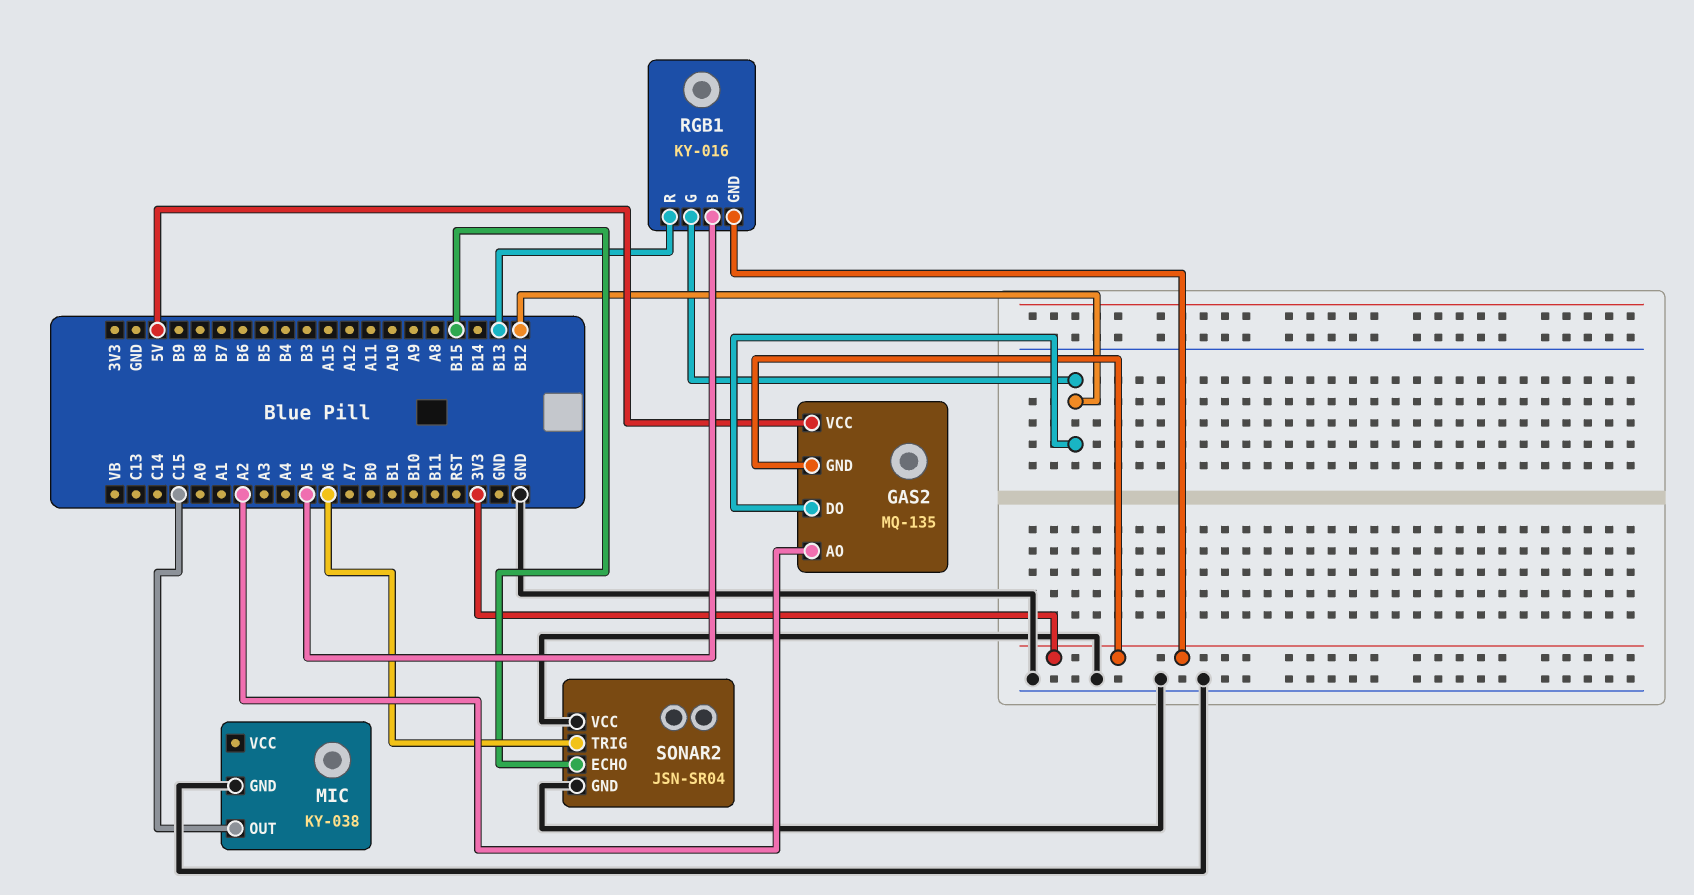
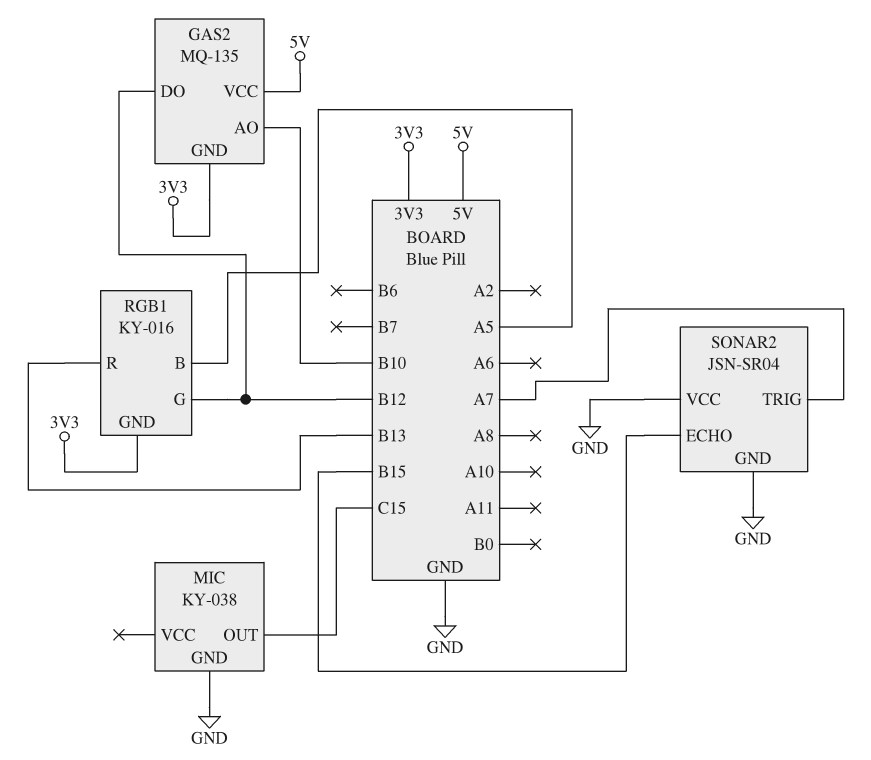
GAS2 pin AO: A2 -> B10
SONAR2 pin TRIG: A6 -> A7

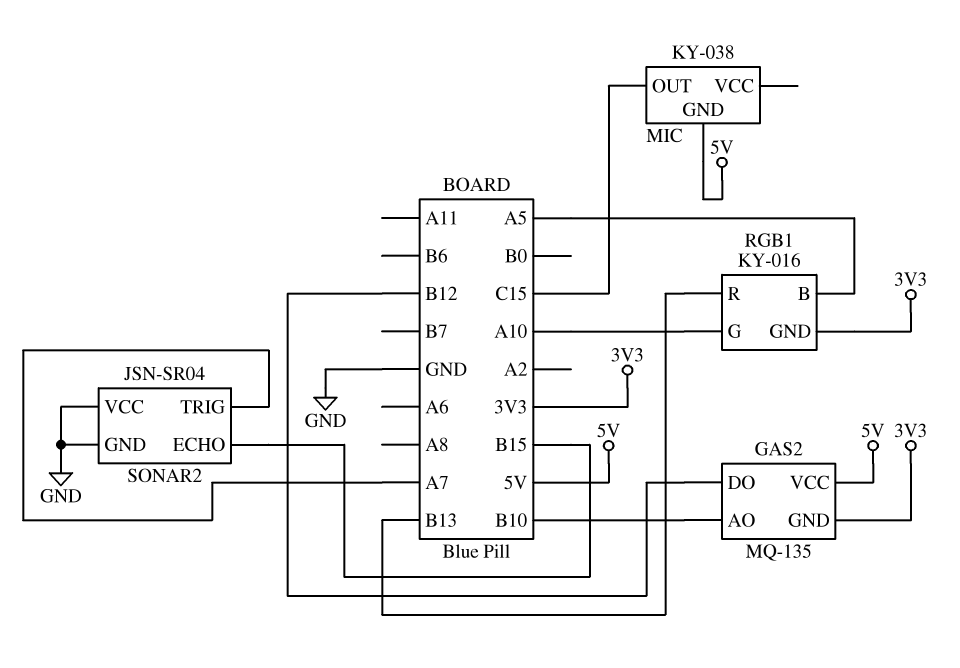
MIC pin GND: GND -> 5V
RGB1 pin G: B12 -> A10

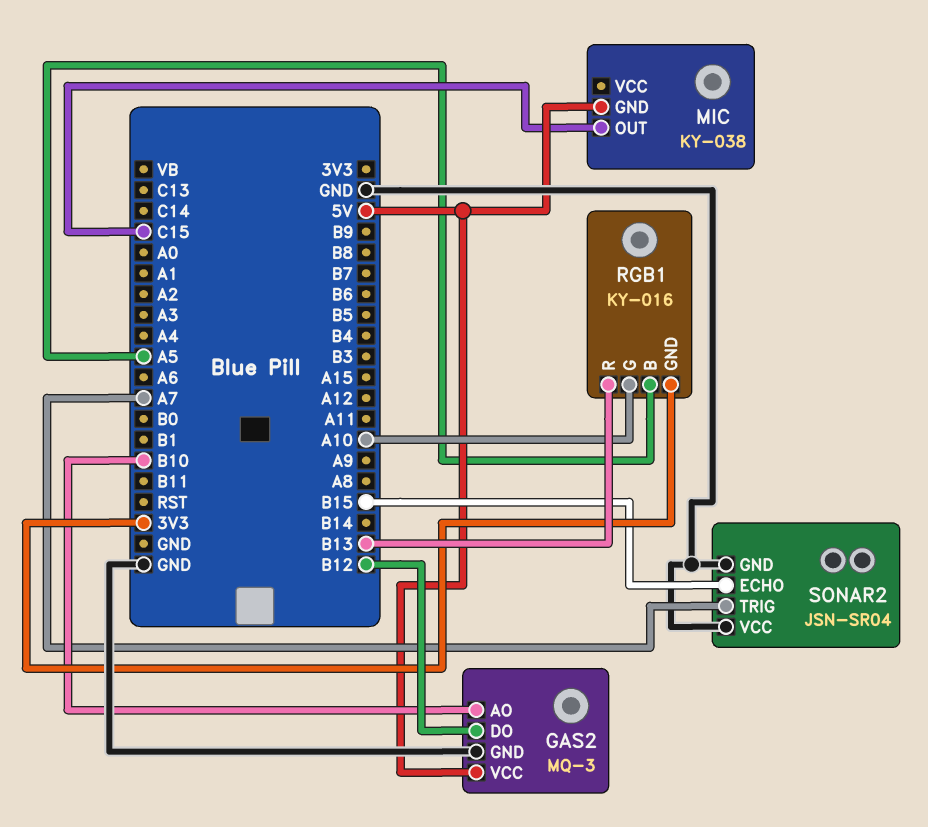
GAS2: MQ-135 -> MQ-3
GAS2 pin GND: 3V3 -> GND

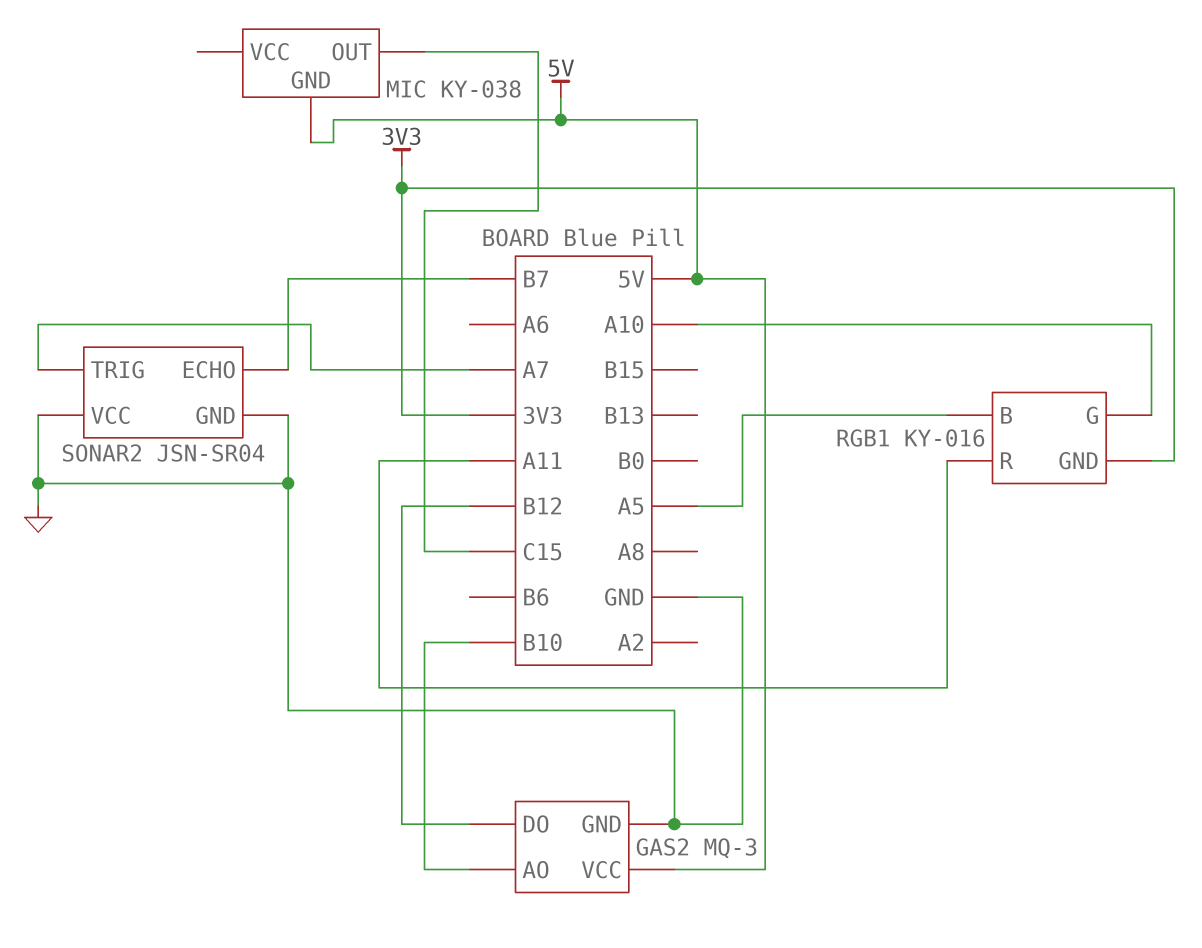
RGB1 pin R: B13 -> A11
SONAR2 pin ECHO: B15 -> B7

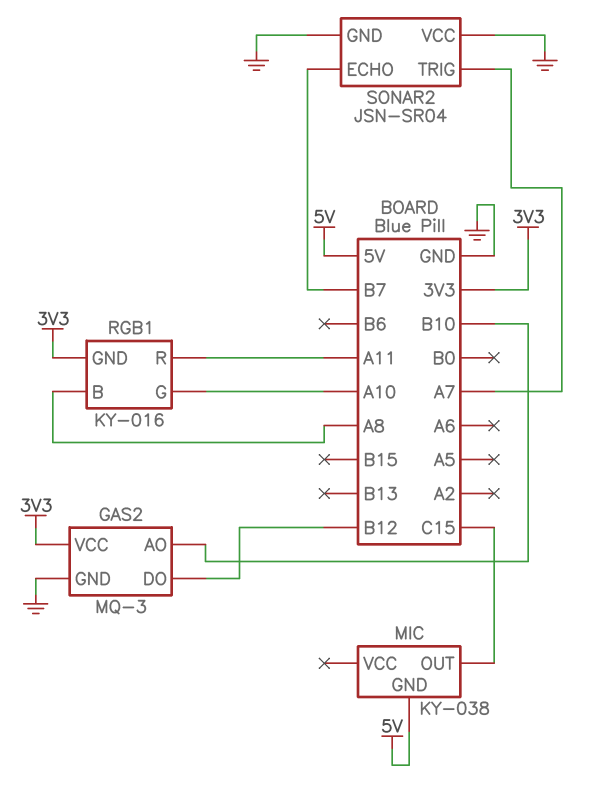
GAS2 pin VCC: 5V -> 3V3
RGB1 pin B: A5 -> A8

